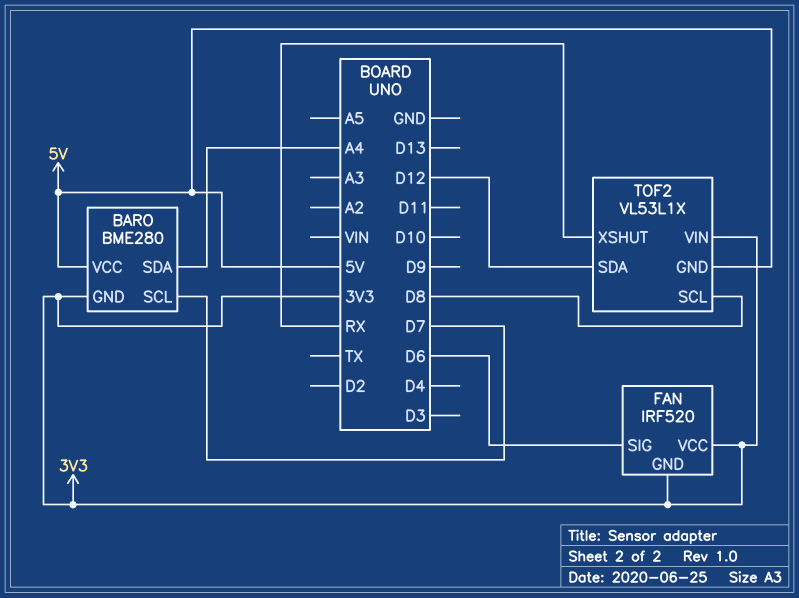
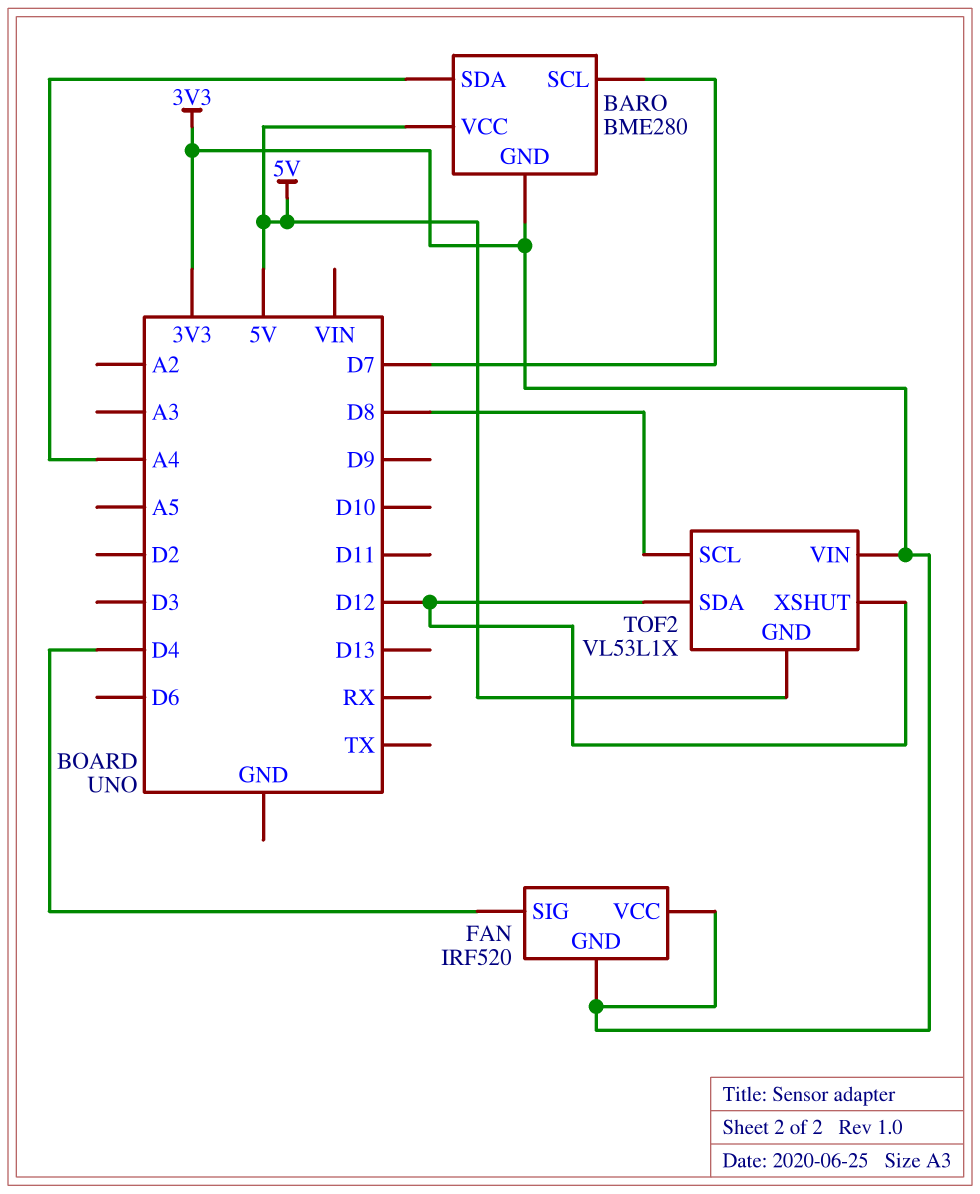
FAN pin SIG: D6 -> D4
TOF2 pin XSHUT: RX -> D12

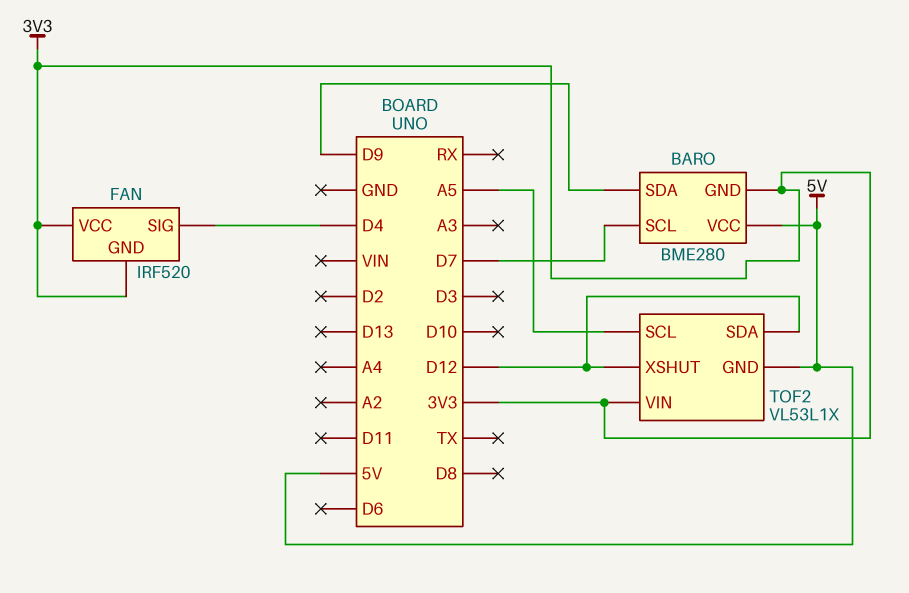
BARO pin SDA: A4 -> D9
TOF2 pin SCL: D8 -> A5

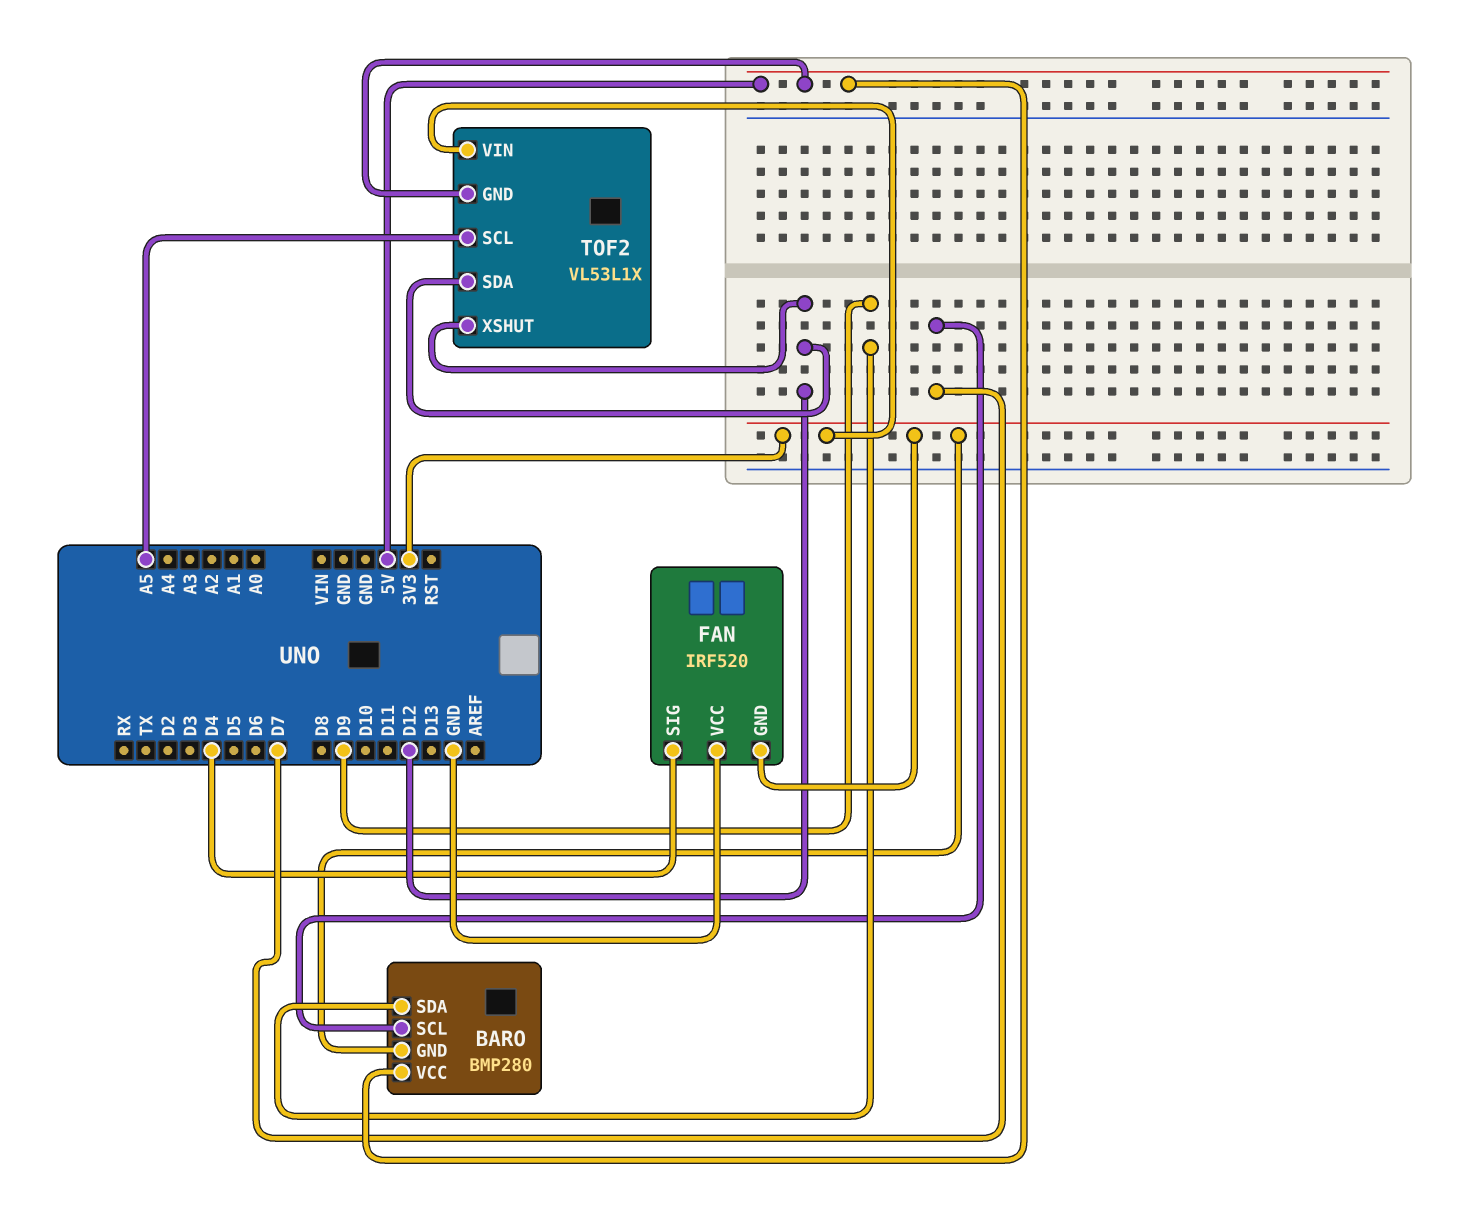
BARO: BME280 -> BMP280
FAN pin VCC: 3V3 -> GND

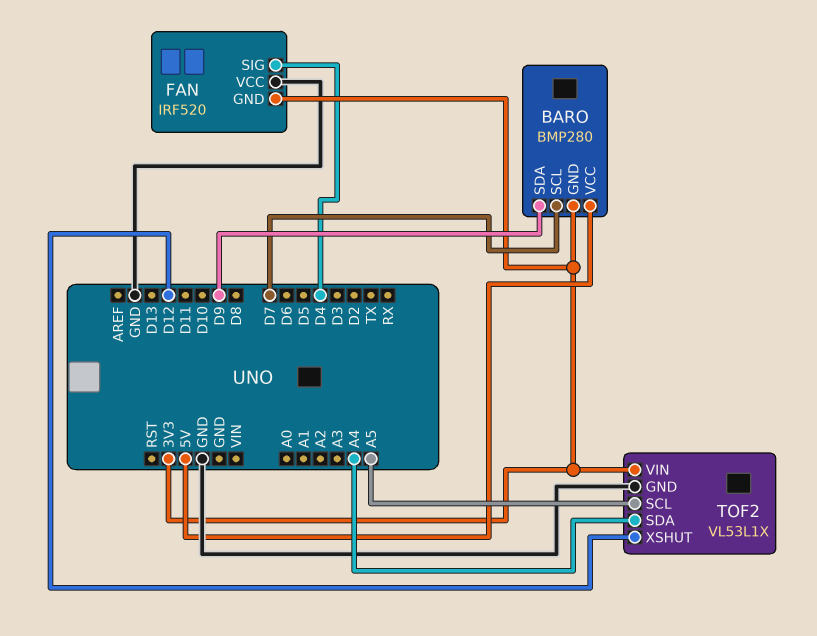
TOF2 pin GND: 5V -> GND
TOF2 pin SDA: D12 -> A4

